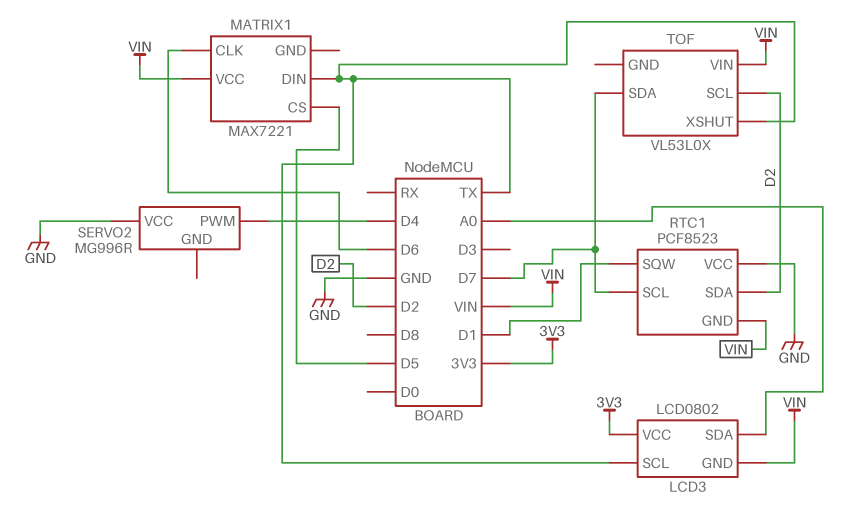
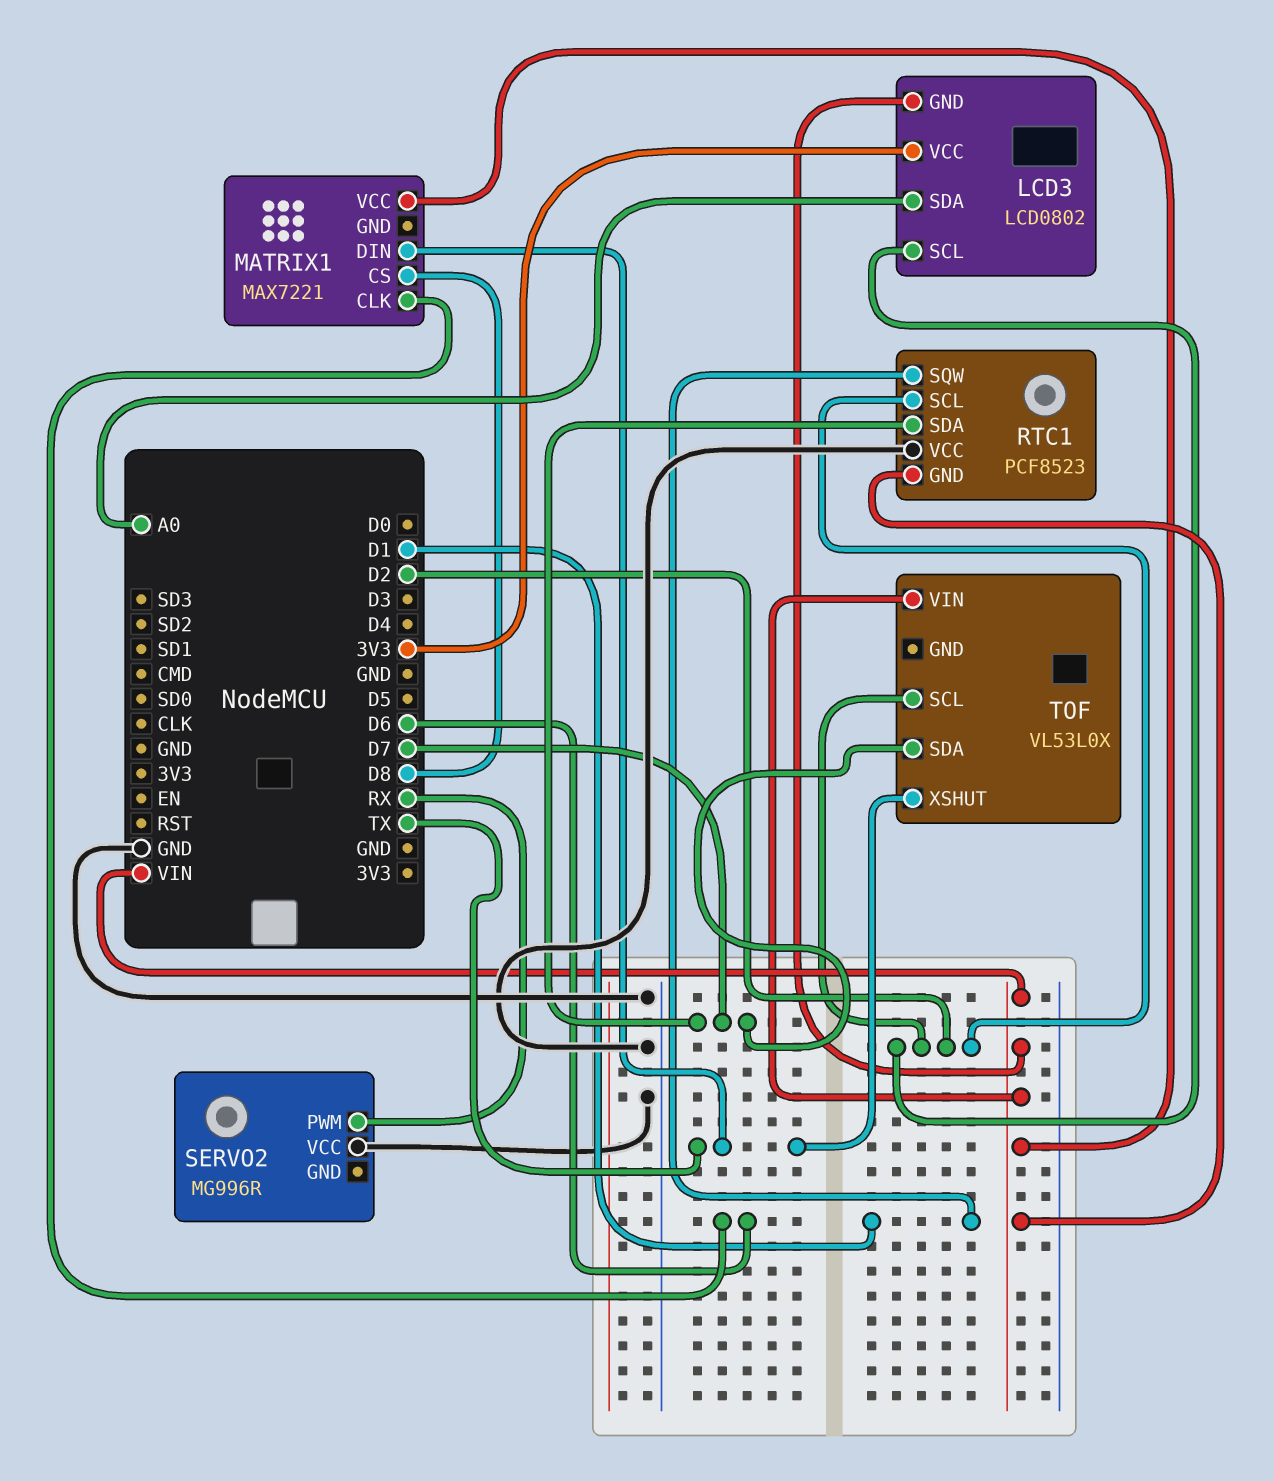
LCD3 pin SCL: TX -> D2
MATRIX1 pin CS: D5 -> D8
RTC1 pin SCL: D7 -> D2
RTC1 pin SDA: D2 -> D7
SERVO2 pin PWM: D4 -> RX

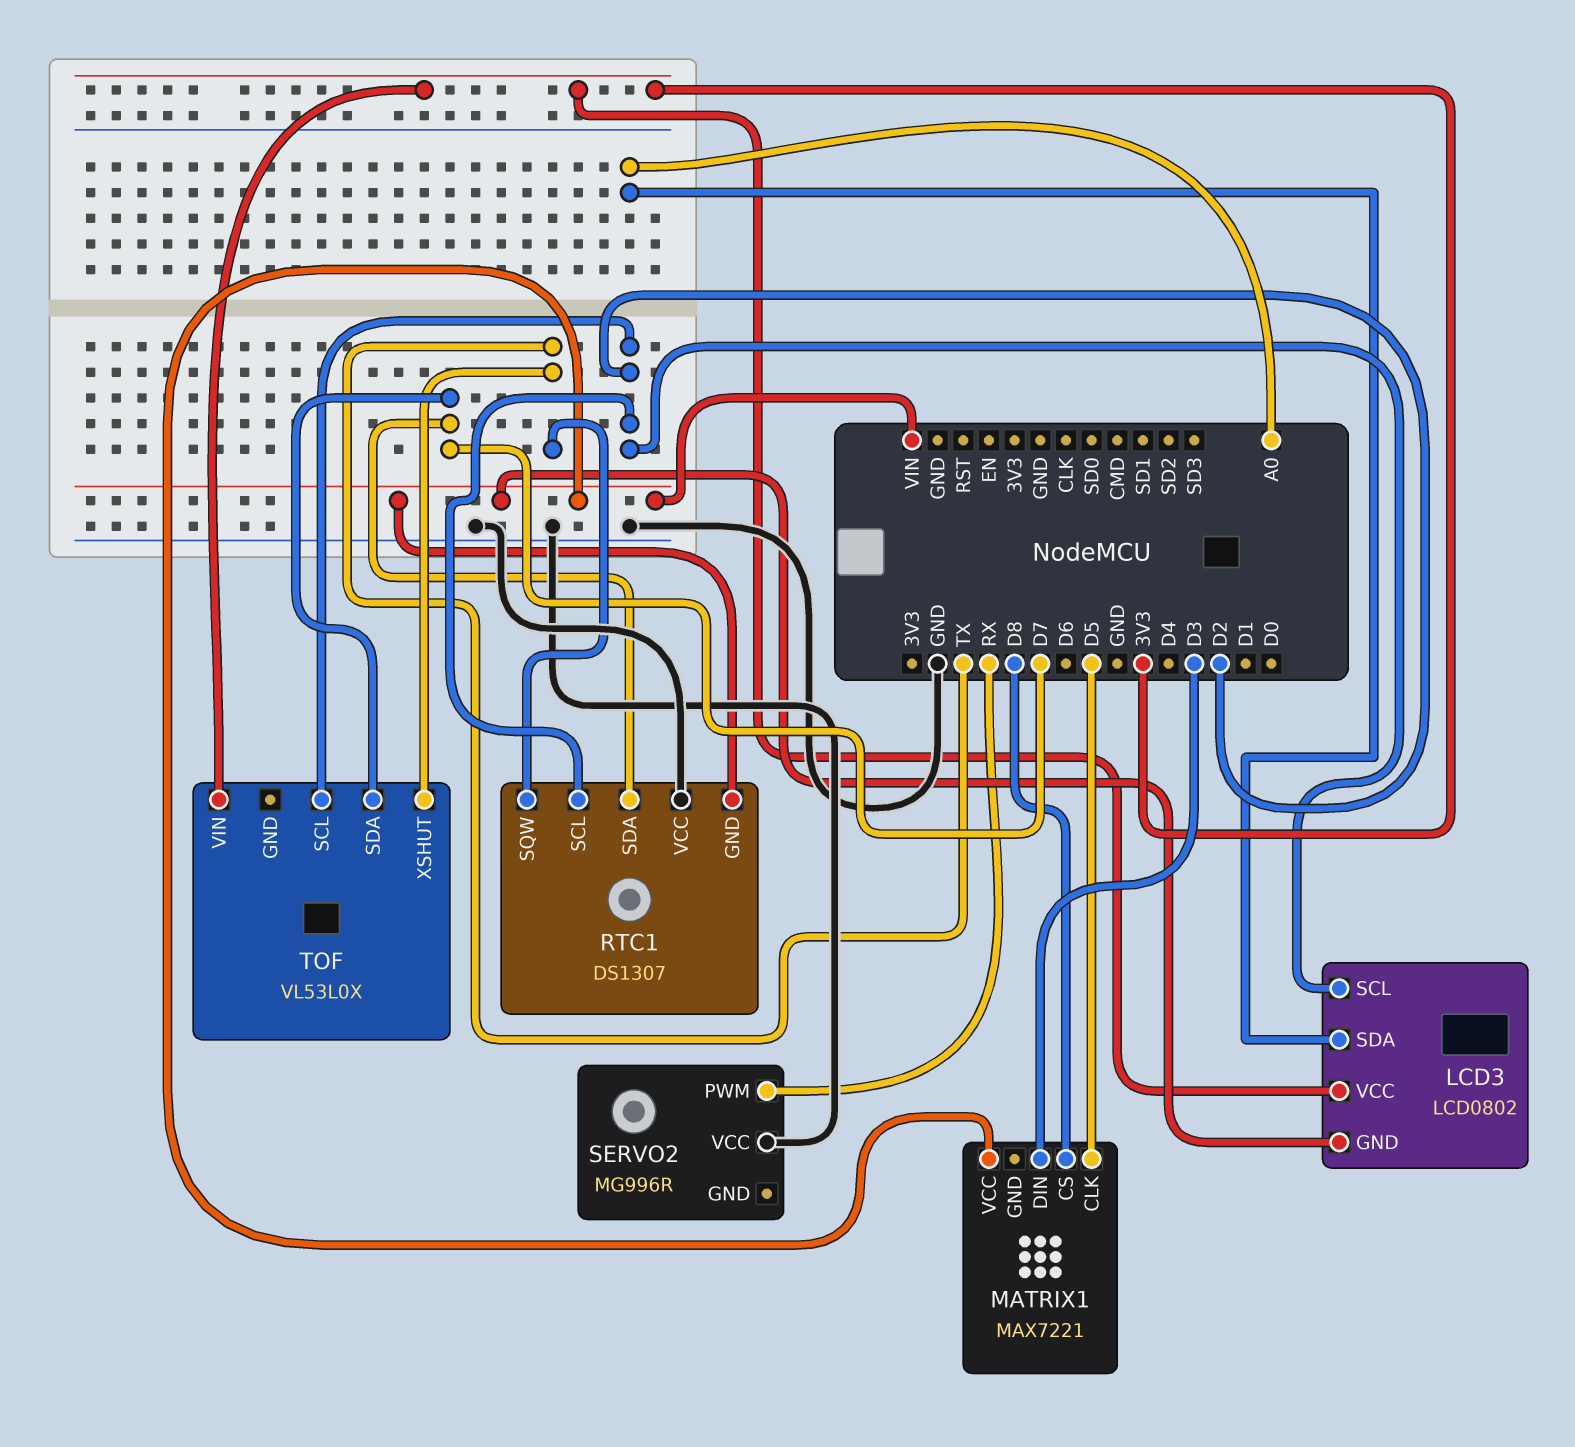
MATRIX1 pin CLK: D6 -> D5
MATRIX1 pin DIN: TX -> D3
RTC1: PCF8523 -> DS1307
RTC1 pin SQW: D1 -> TX
TOF pin VIN: VIN -> 3V3

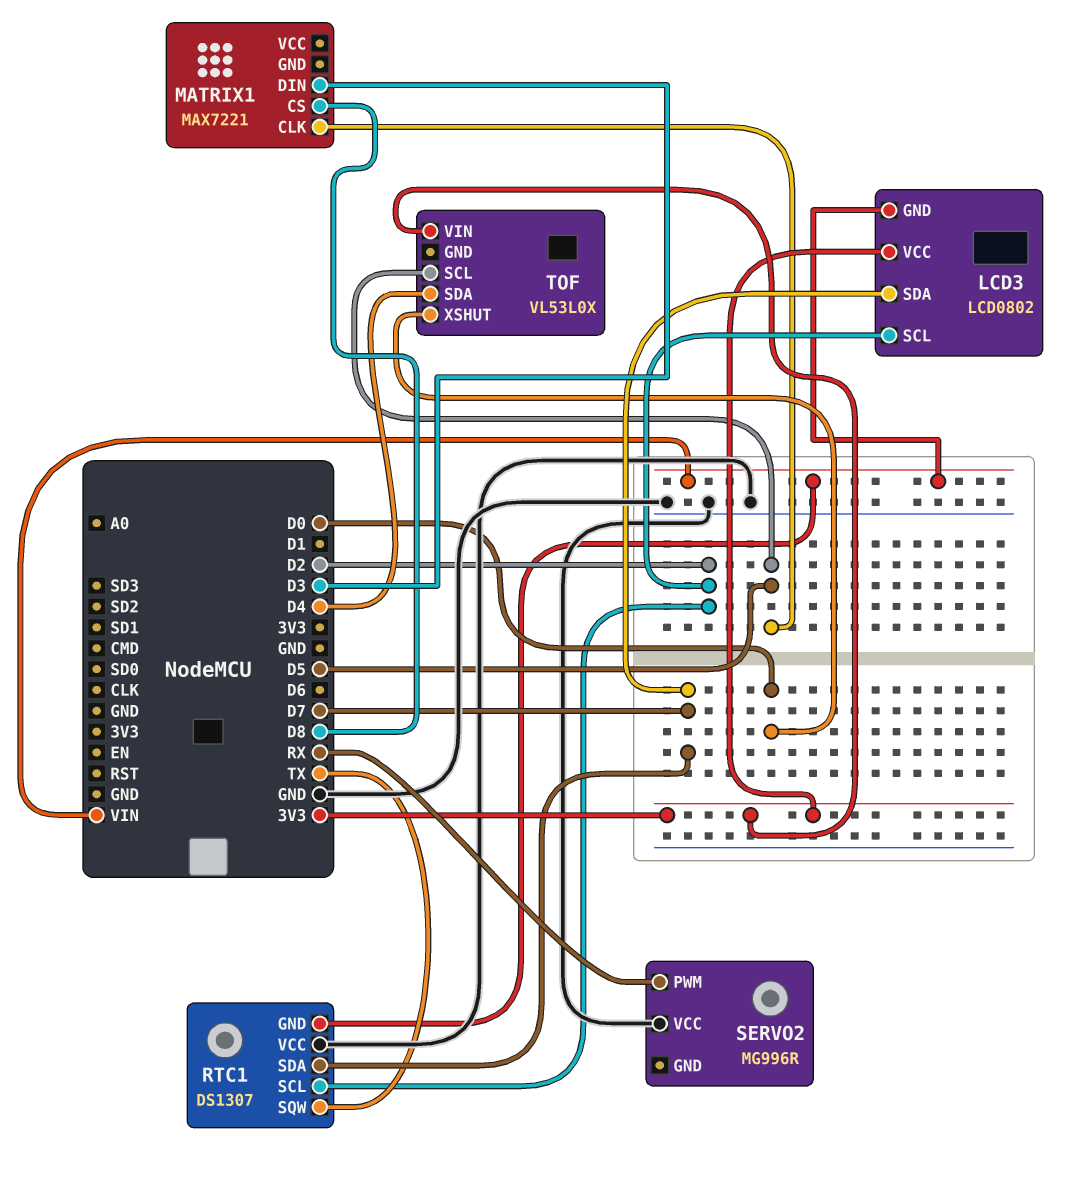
LCD3 pin SDA: A0 -> D7
MATRIX1 pin VCC: VIN -> none
TOF pin SCL: D2 -> D5
TOF pin SDA: D7 -> D4
TOF pin XSHUT: TX -> D0

